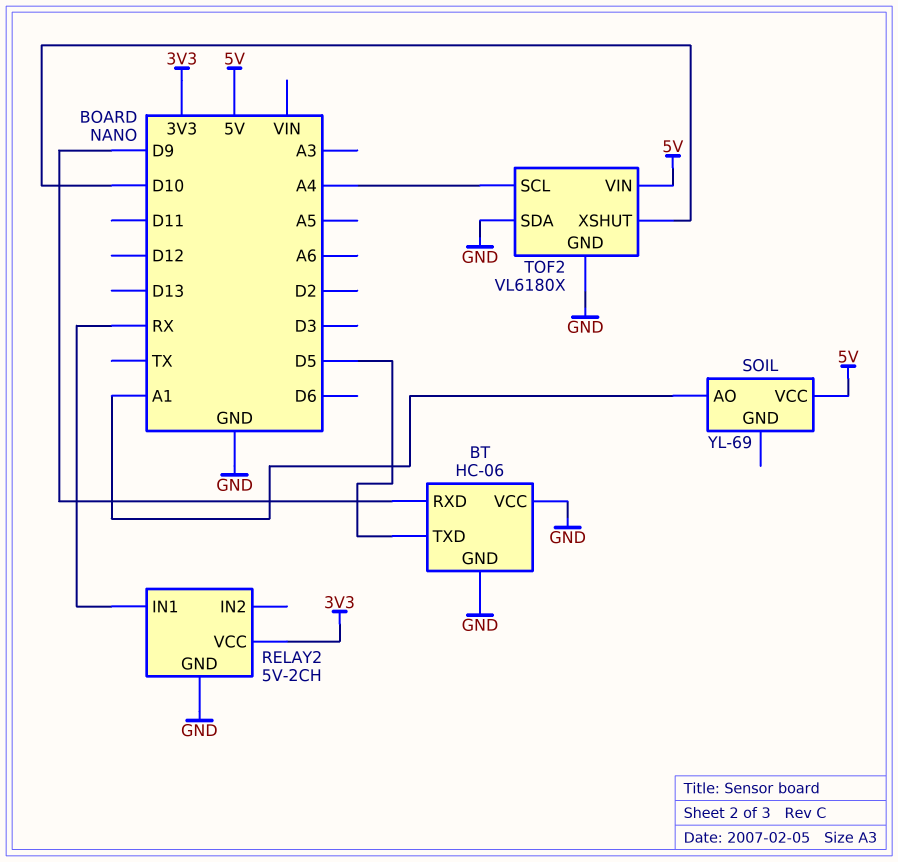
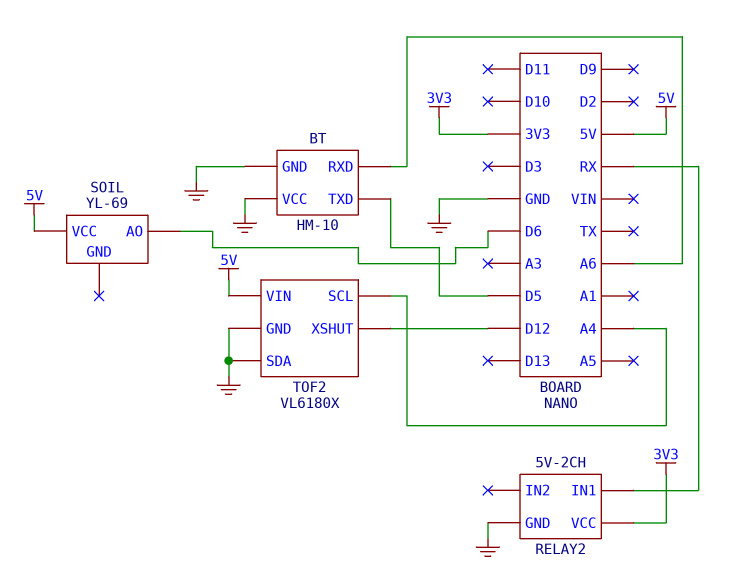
BT: HC-06 -> HM-10
BT pin RXD: D9 -> A6
SOIL pin AO: A1 -> D6
TOF2 pin XSHUT: D10 -> D12

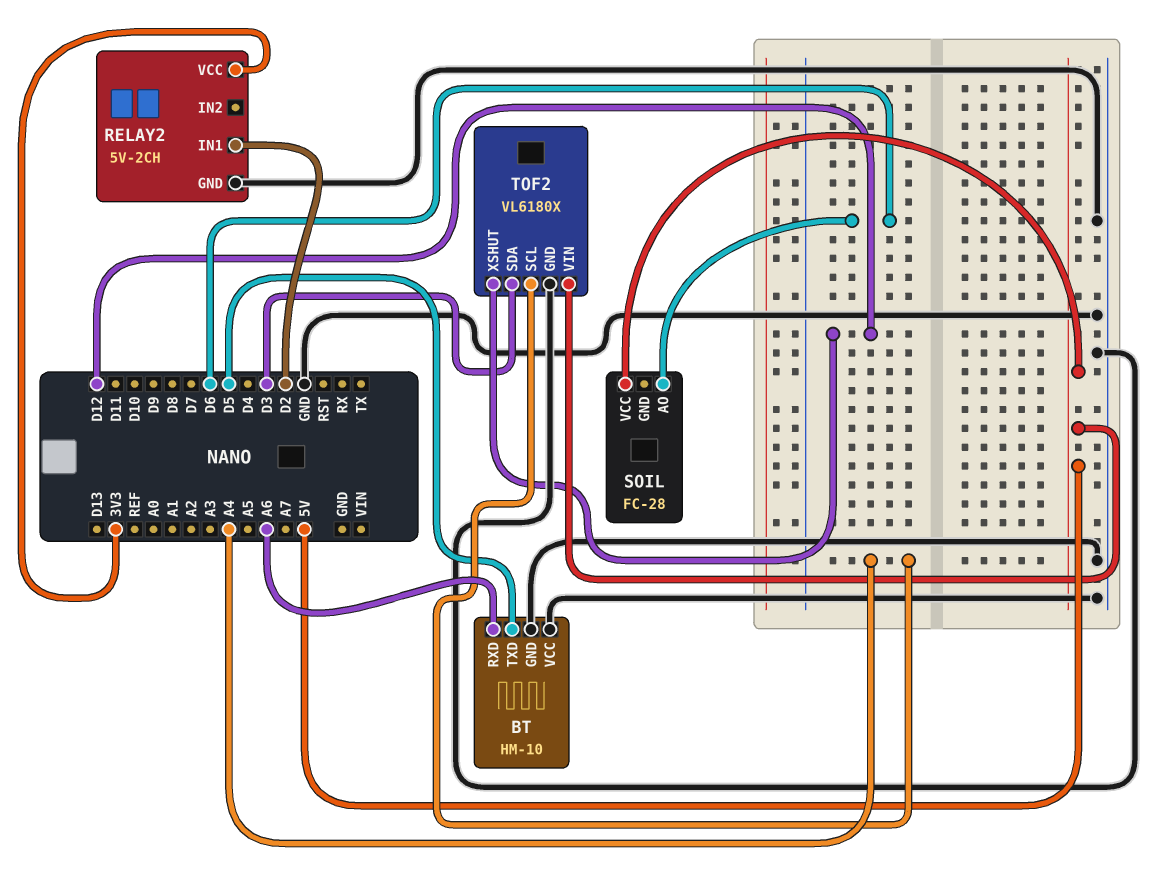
RELAY2 pin IN1: RX -> D2
SOIL: YL-69 -> FC-28
TOF2 pin SDA: GND -> D3

